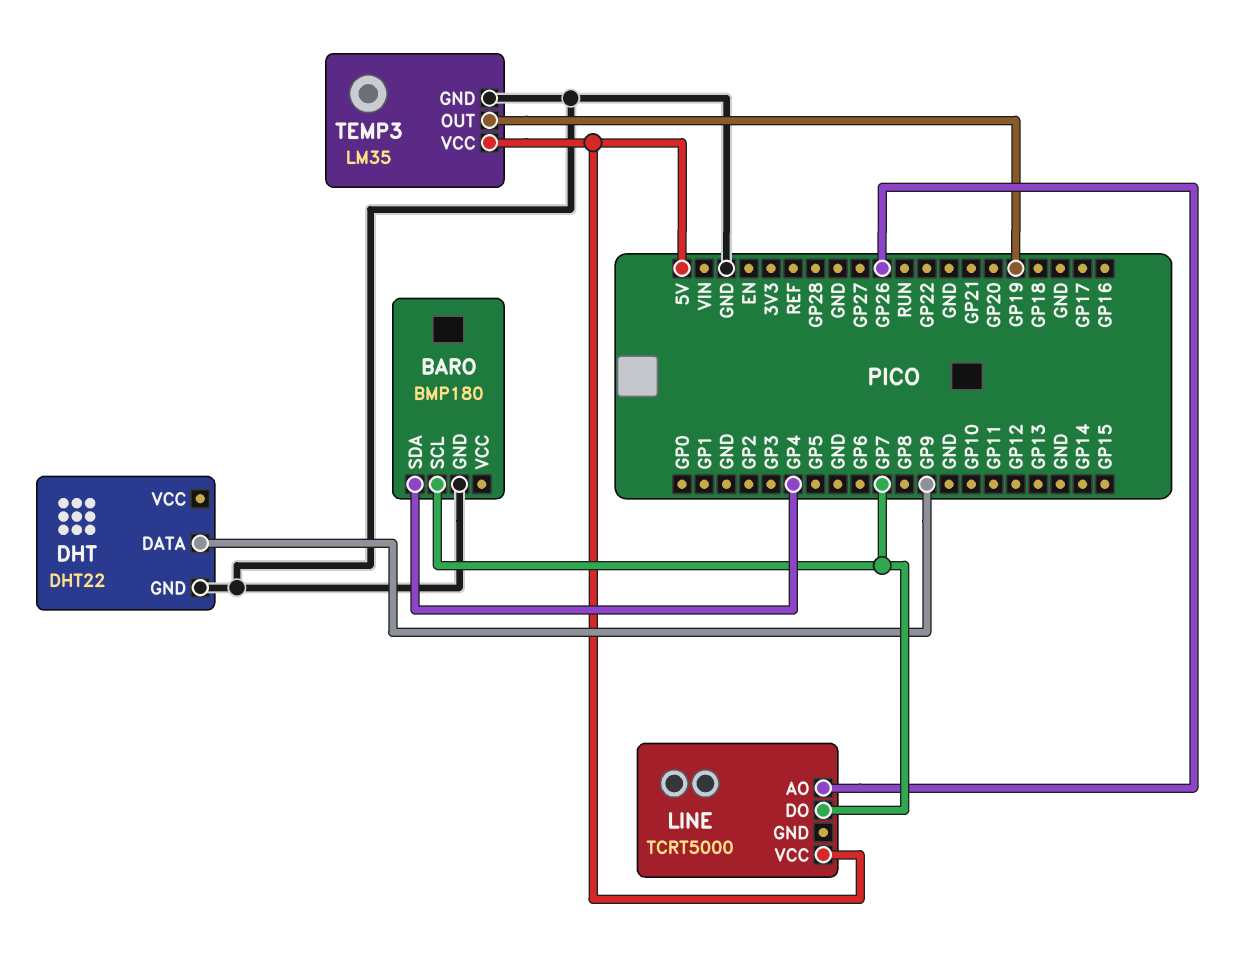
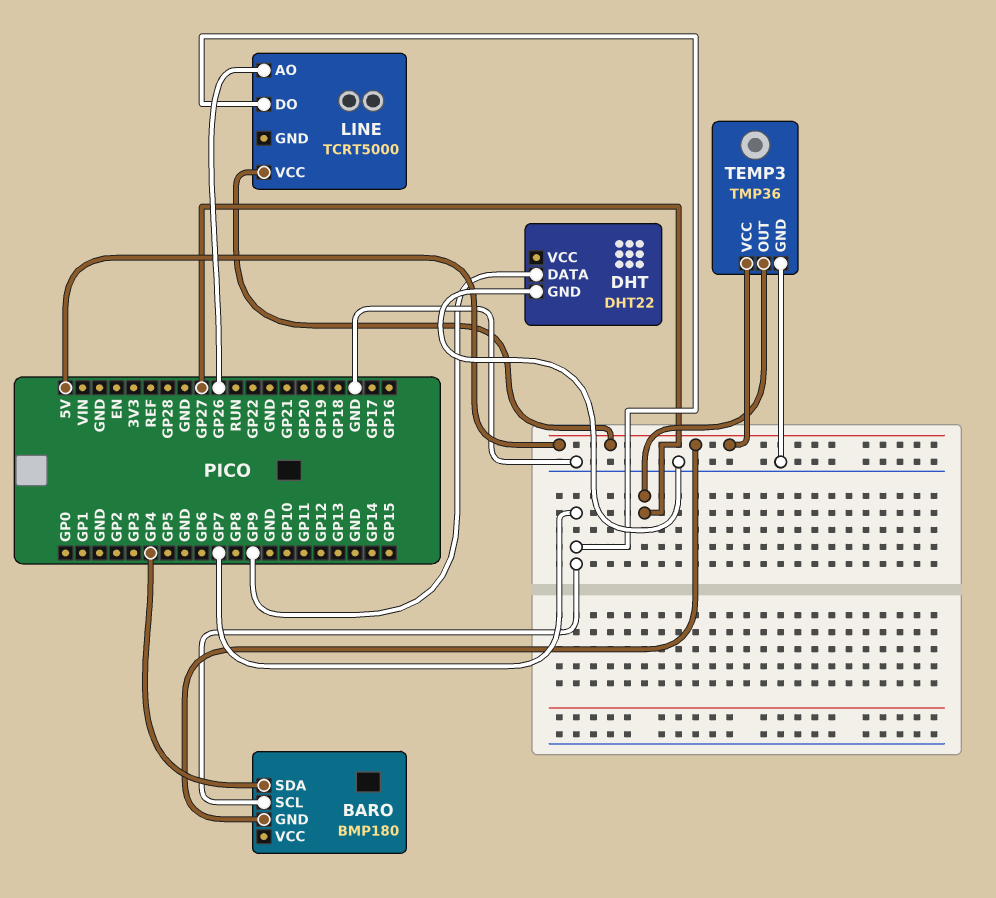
BARO pin GND: GND -> 5V
TEMP3: LM35 -> TMP36
TEMP3 pin OUT: GP19 -> GP27

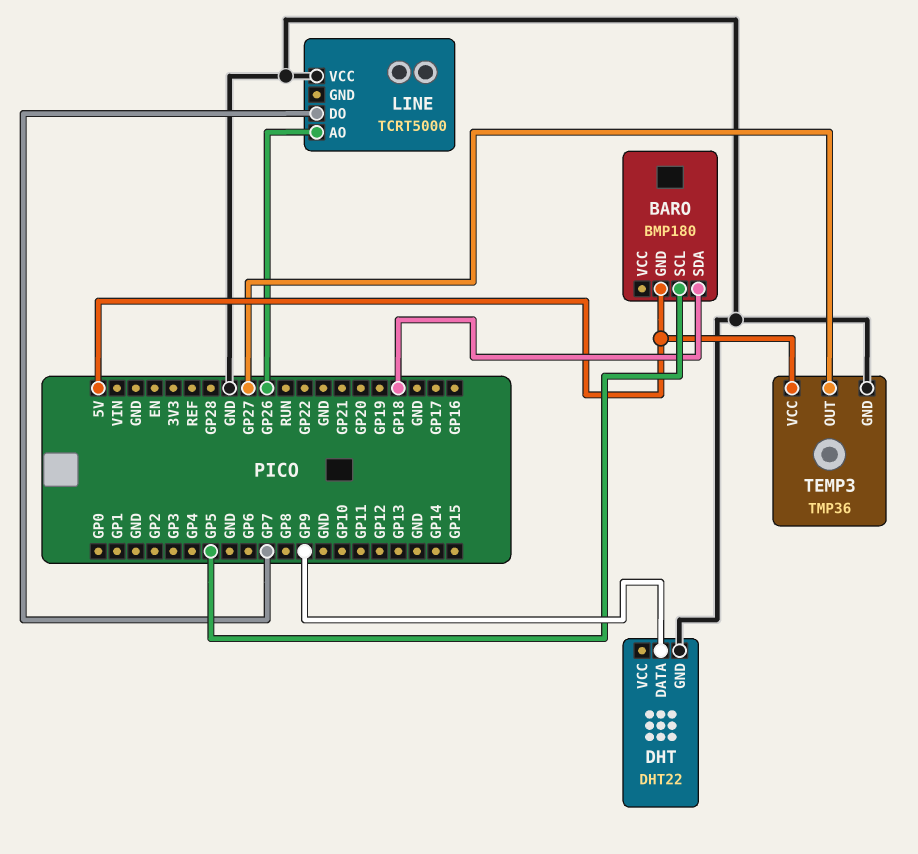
BARO pin SCL: GP7 -> GP5
BARO pin SDA: GP4 -> GP18
LINE pin VCC: 5V -> GND

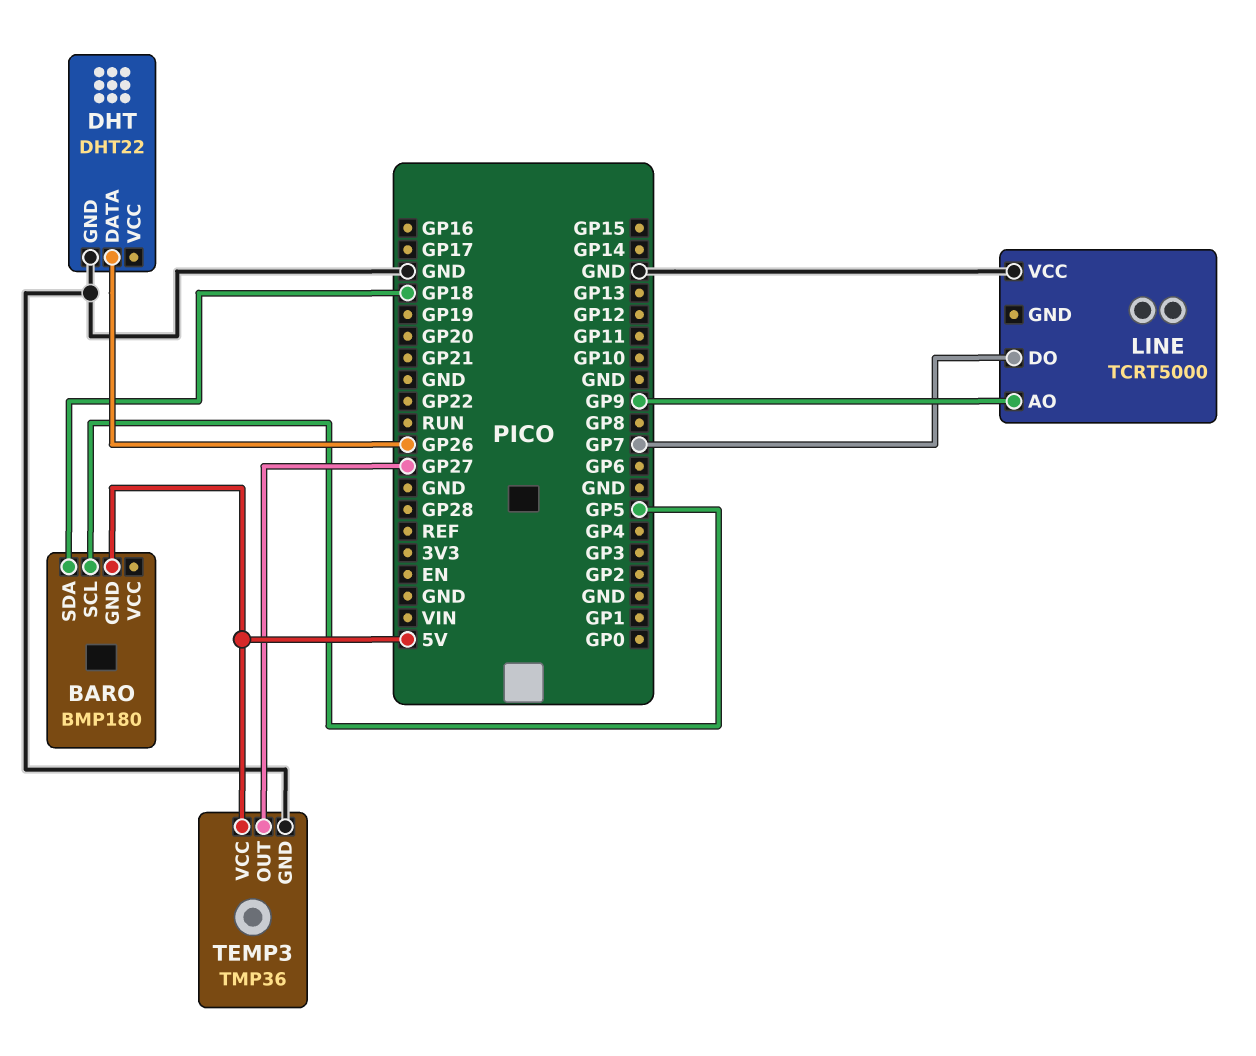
DHT pin DATA: GP9 -> GP26
LINE pin AO: GP26 -> GP9

